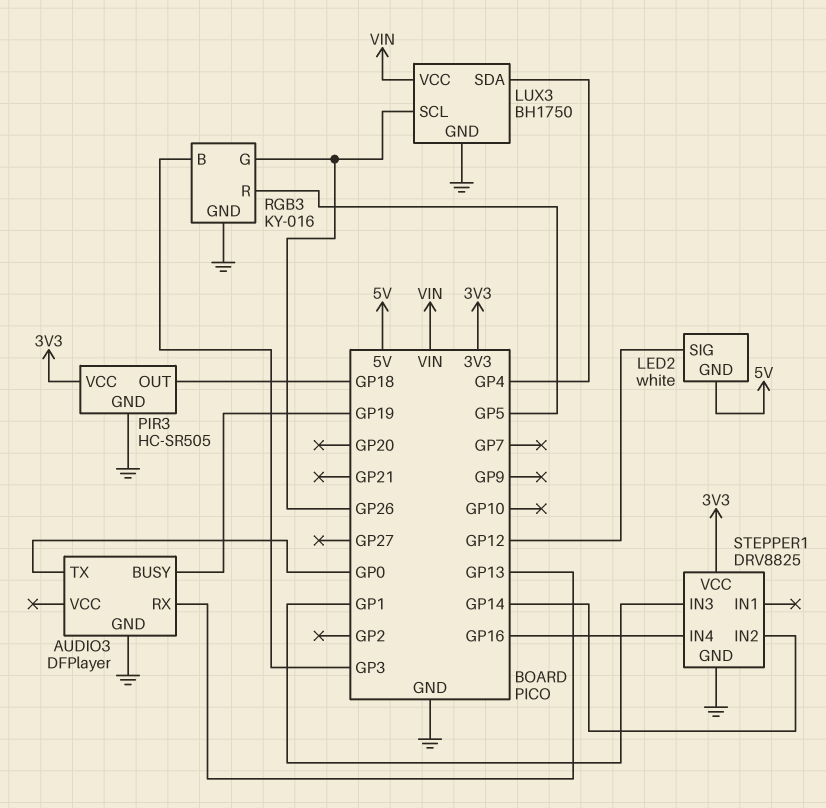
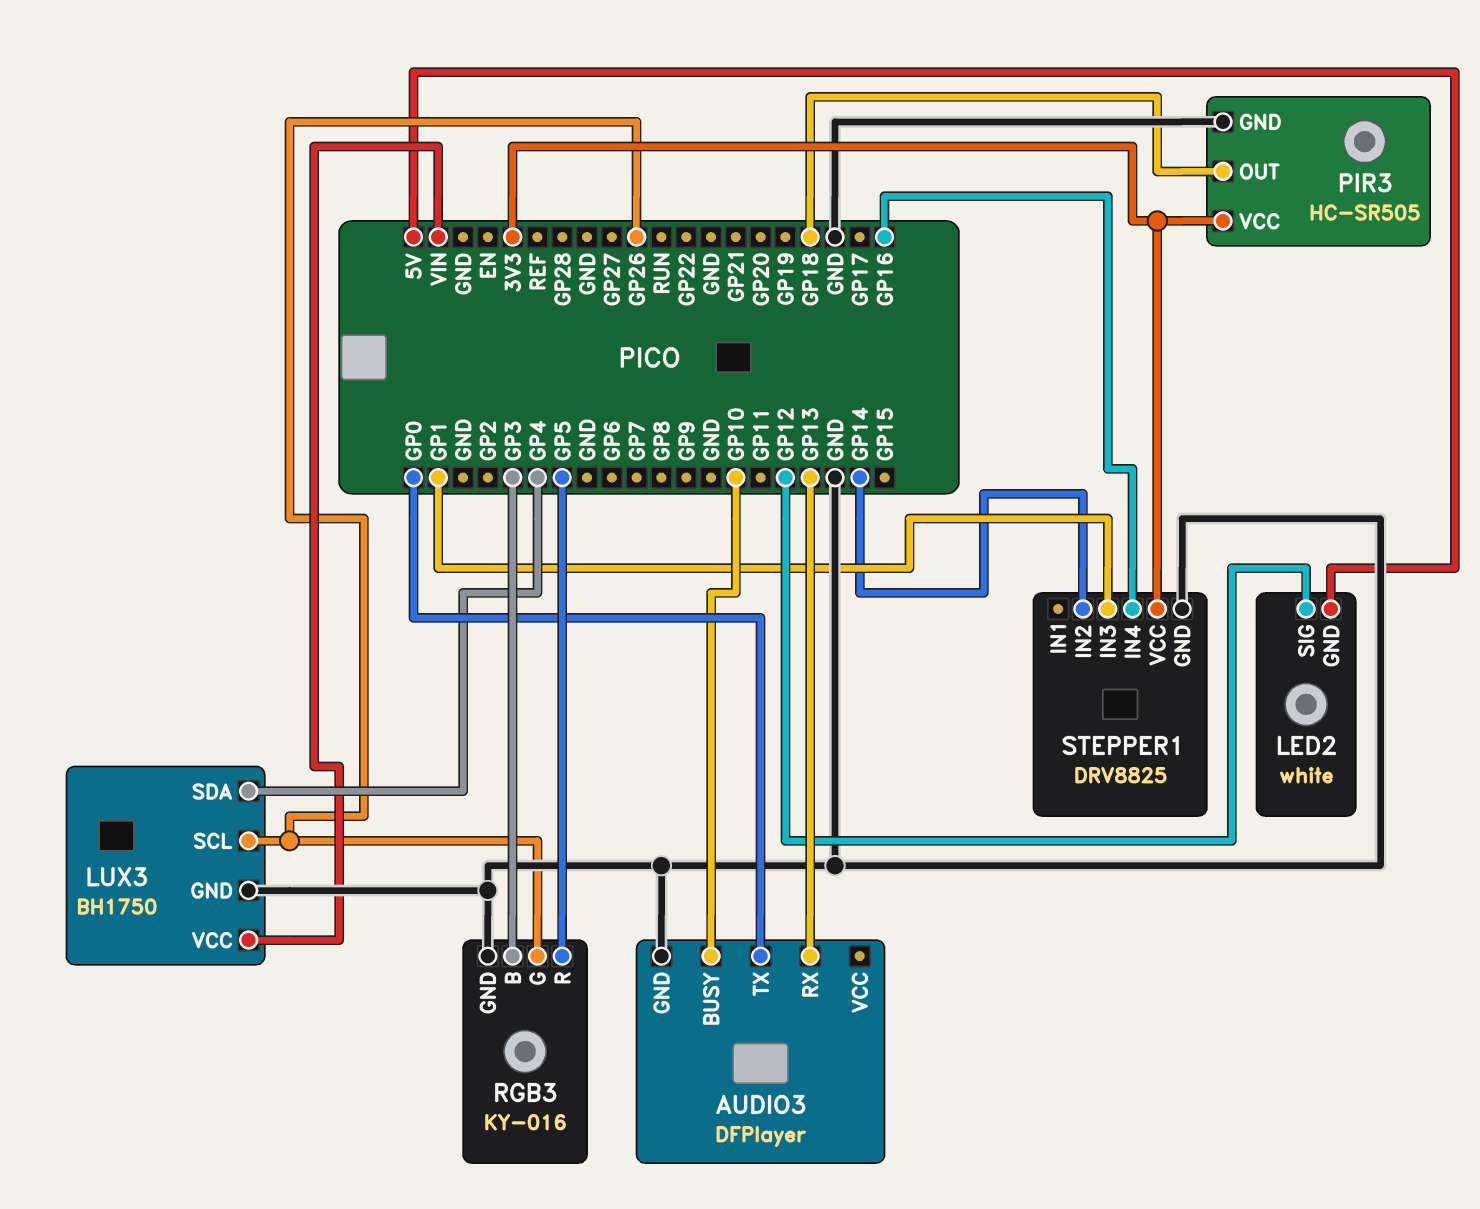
AUDIO3 pin BUSY: GP19 -> GP10

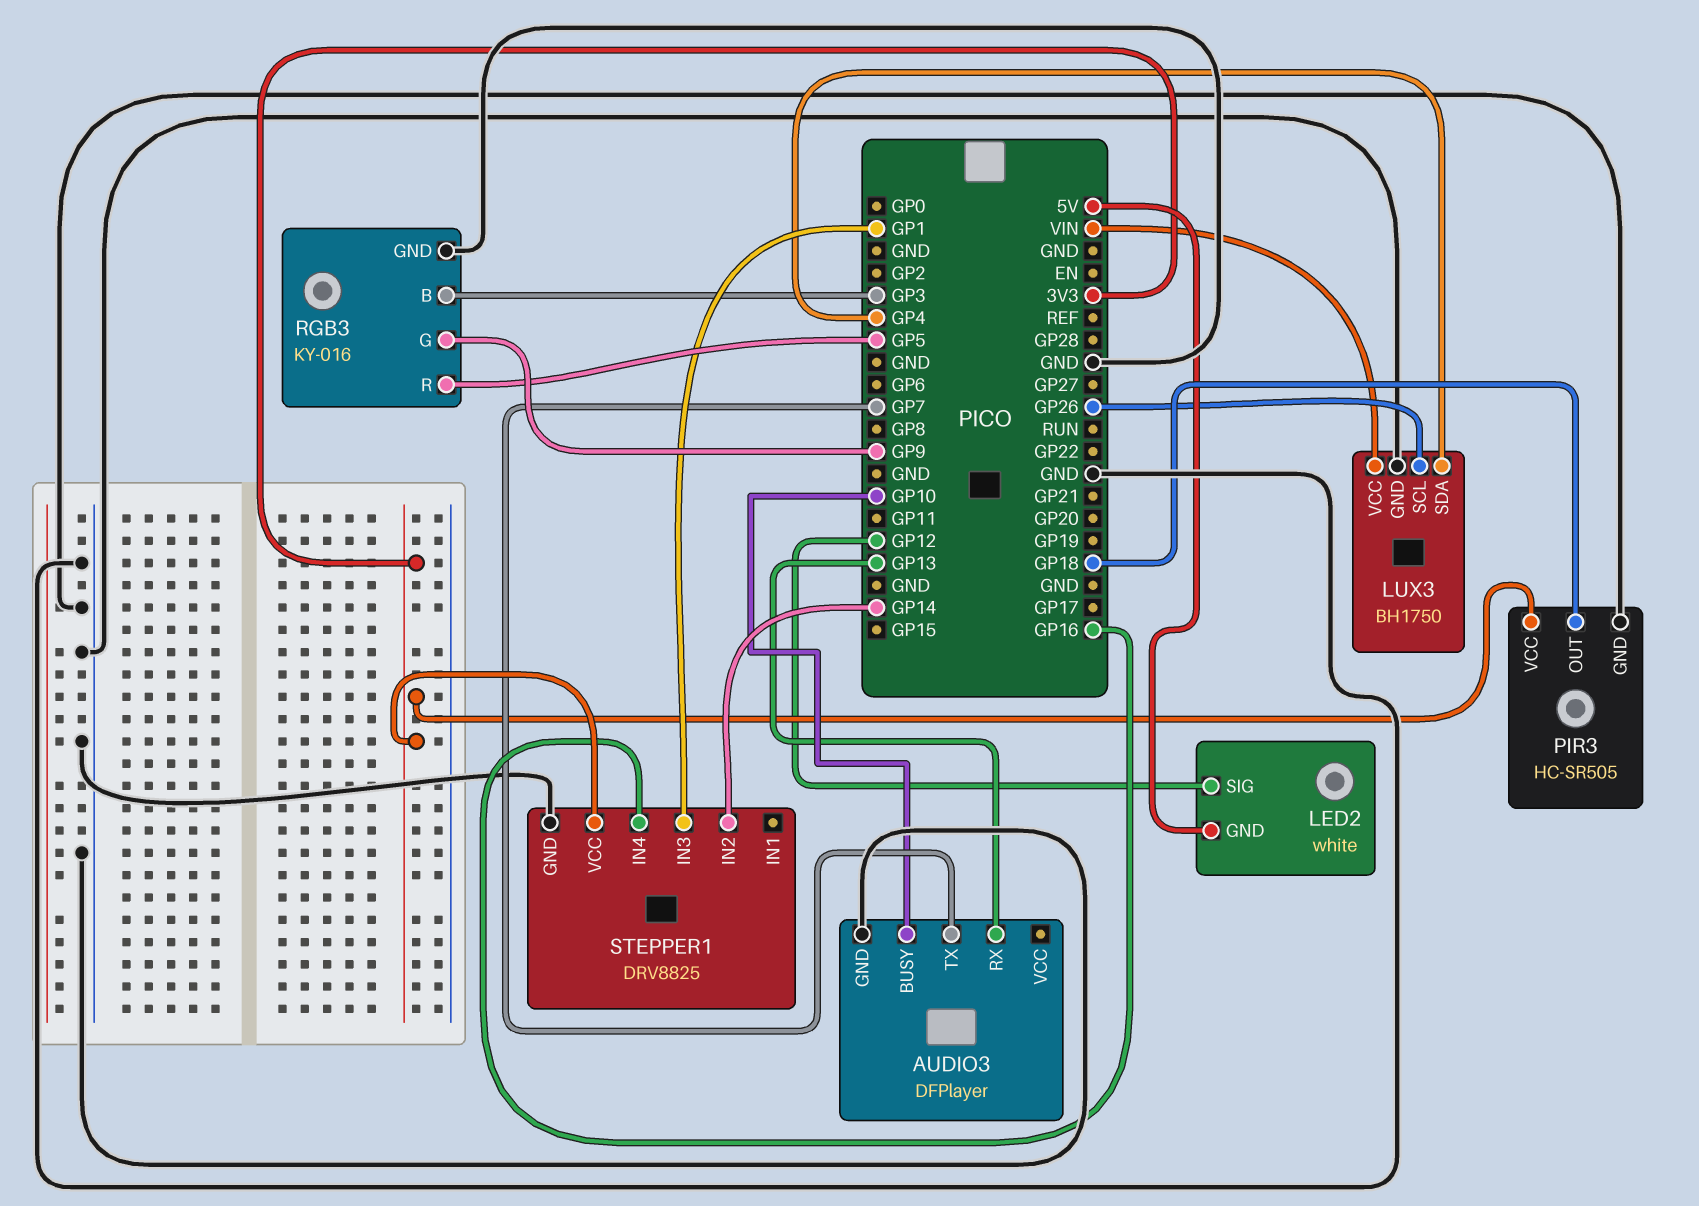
AUDIO3 pin TX: GP0 -> GP7
RGB3 pin G: GP26 -> GP9

